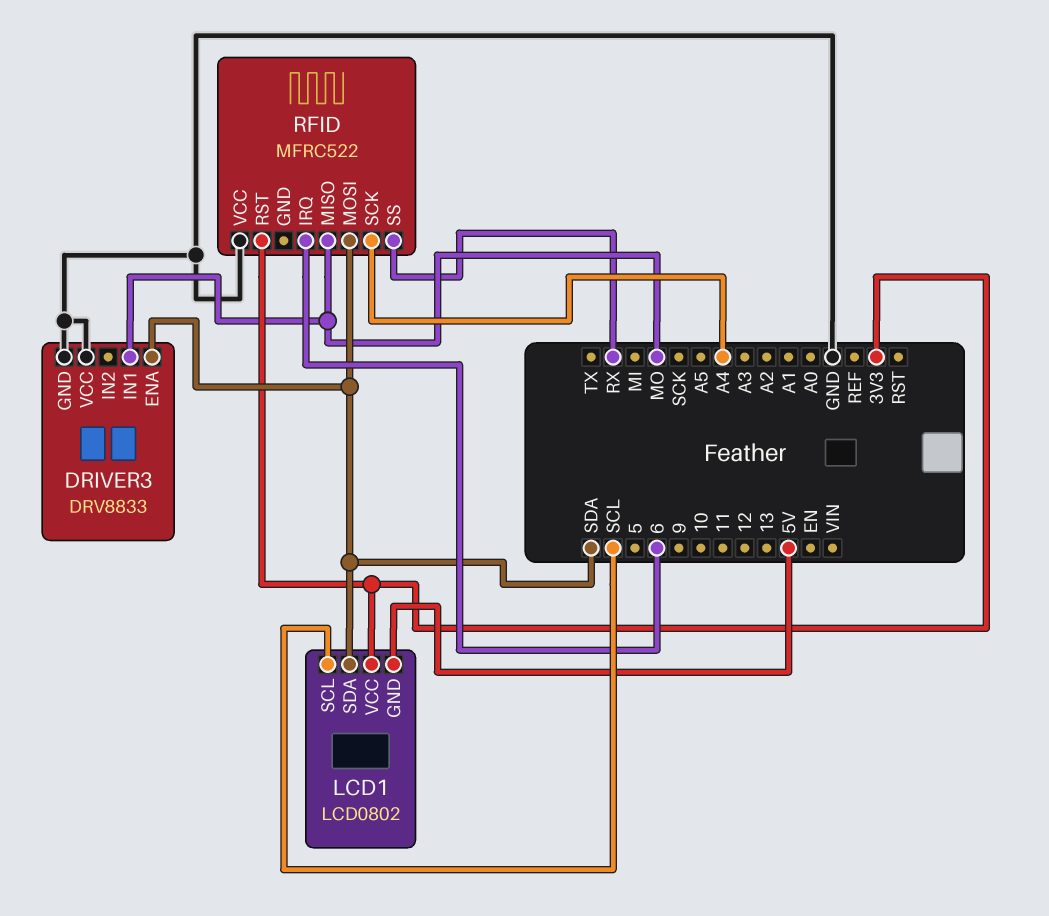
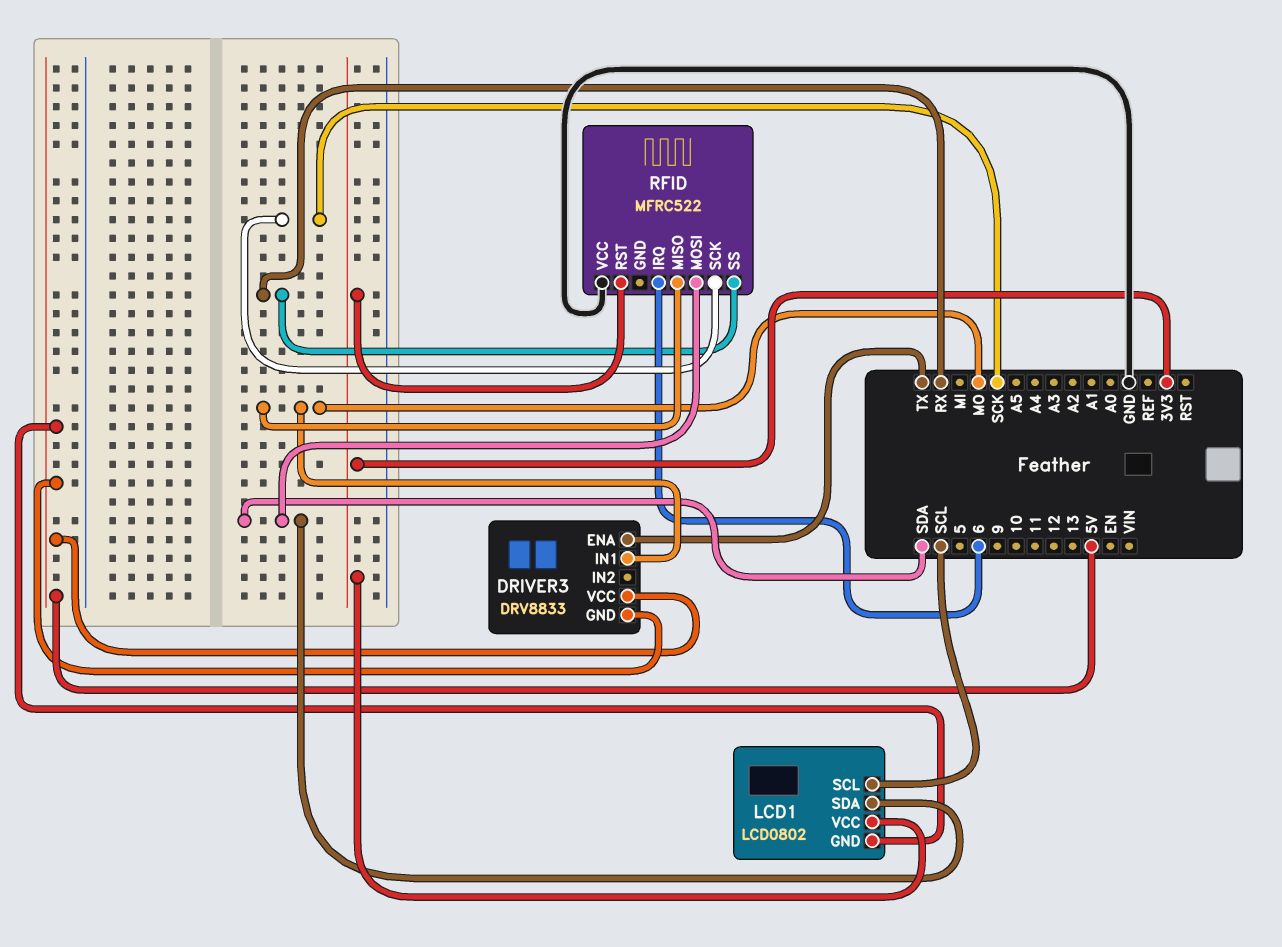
DRIVER3 pin ENA: SDA -> TX
DRIVER3 pin GND: GND -> 5V
DRIVER3 pin VCC: GND -> 5V
RFID pin SCK: A4 -> SCK

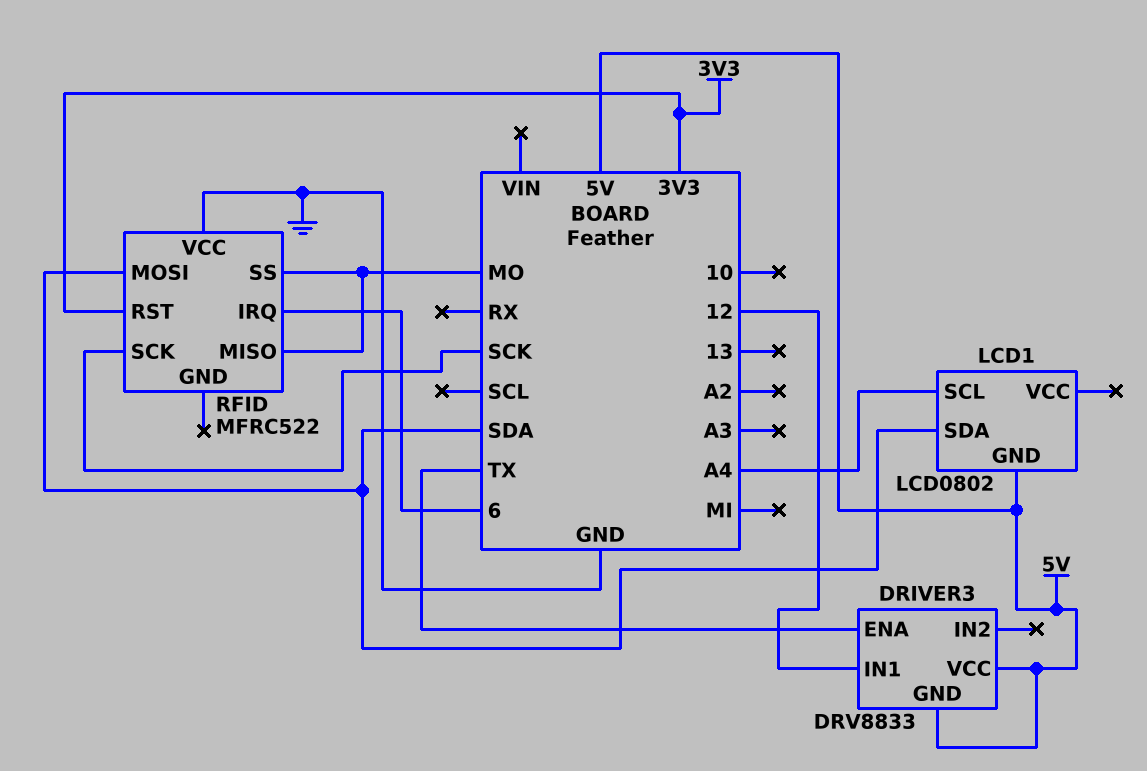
DRIVER3 pin IN1: MO -> 12
LCD1 pin SCL: SCL -> A4
LCD1 pin VCC: 3V3 -> none
RFID pin SS: RX -> MO

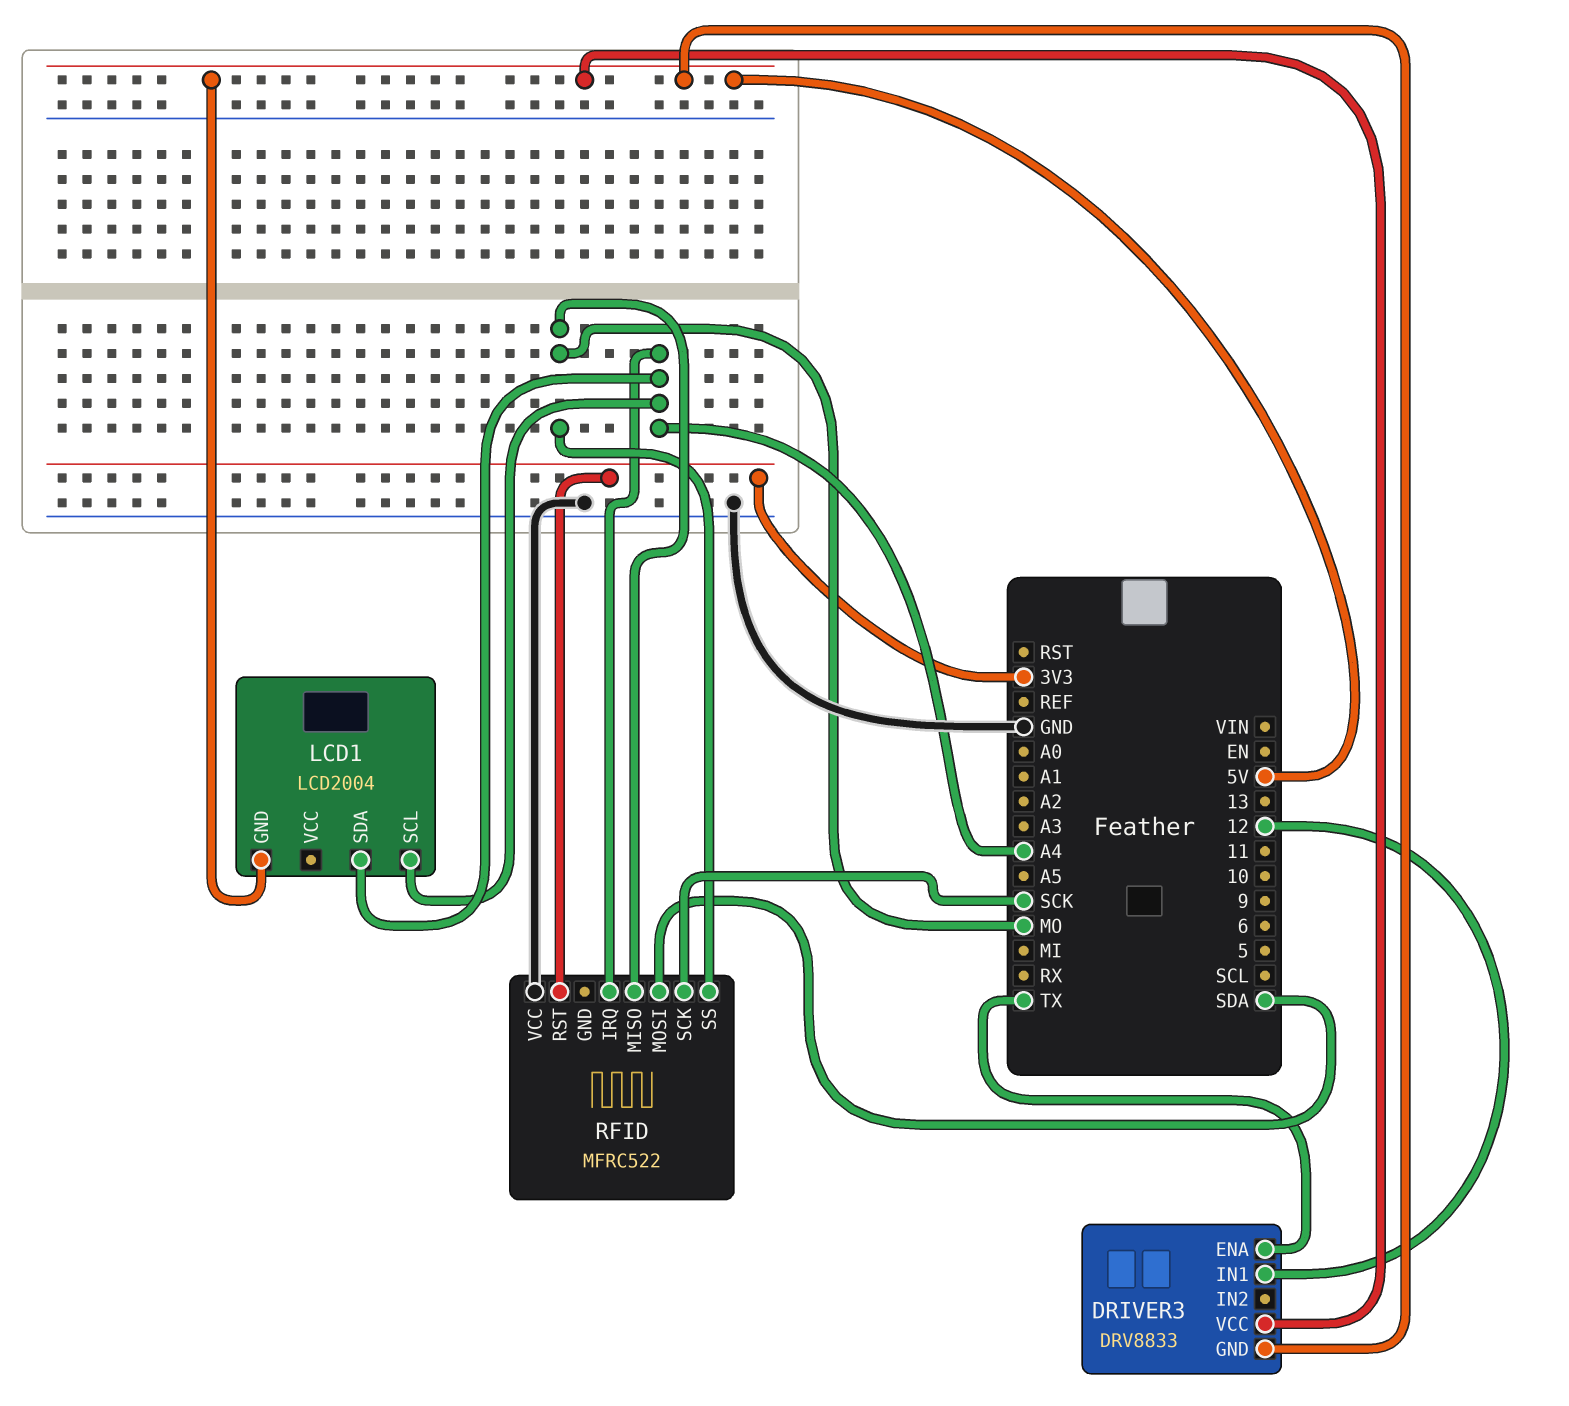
LCD1: LCD0802 -> LCD2004
LCD1 pin SDA: SDA -> A4
RFID pin IRQ: 6 -> A4

